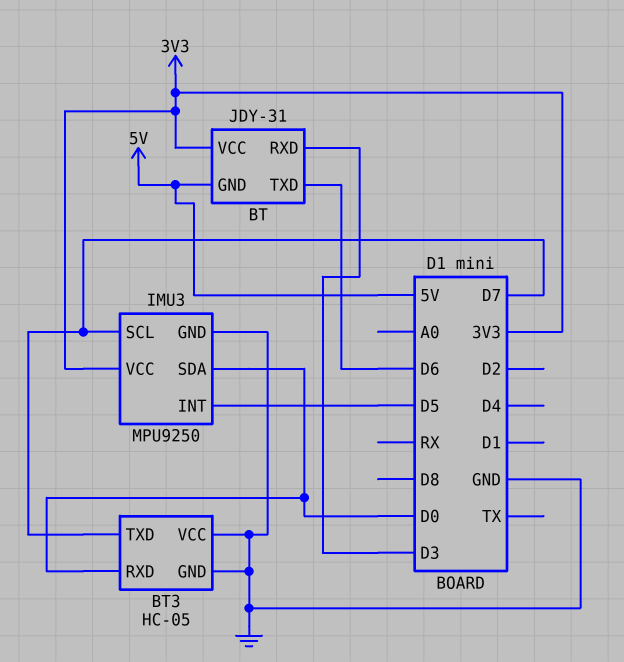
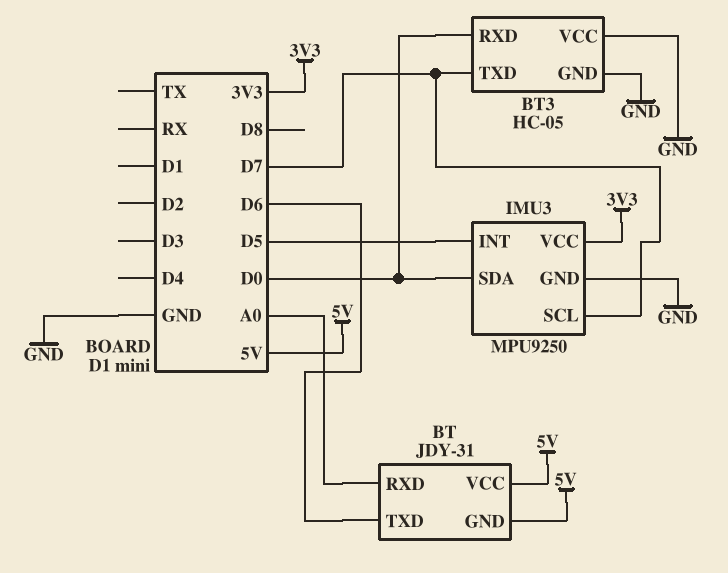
BT pin RXD: D3 -> A0
BT pin VCC: 3V3 -> 5V

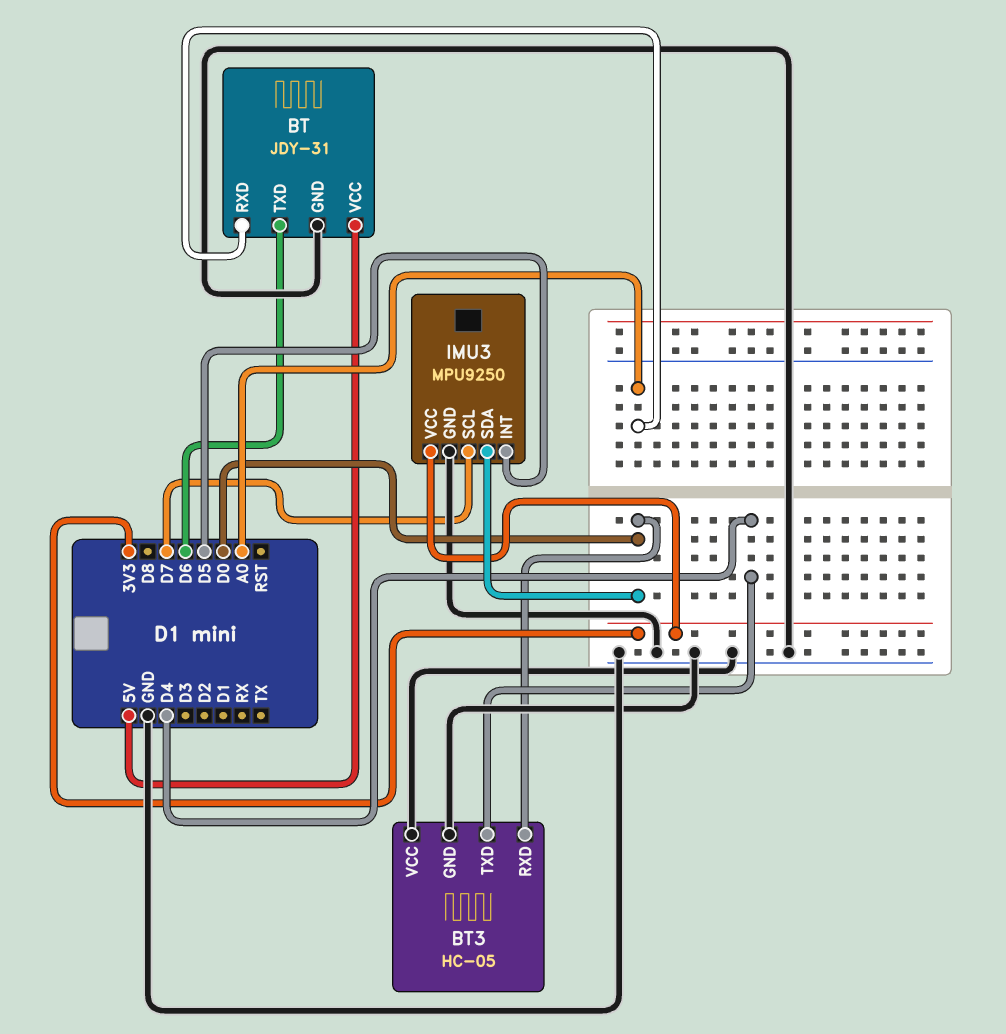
BT pin GND: 5V -> GND
BT3 pin TXD: D7 -> D4

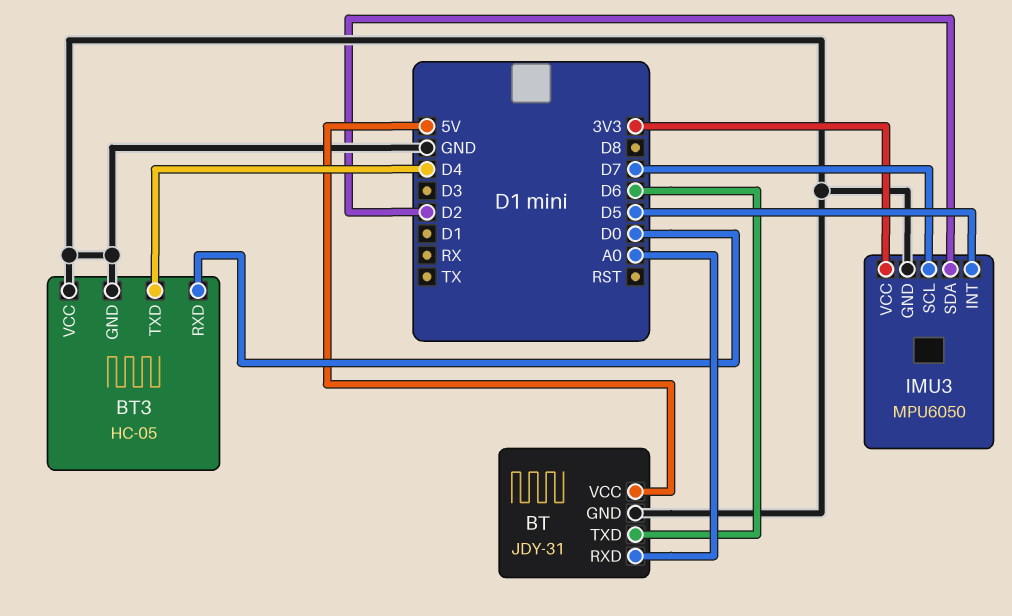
IMU3: MPU9250 -> MPU6050
IMU3 pin SDA: D0 -> D2

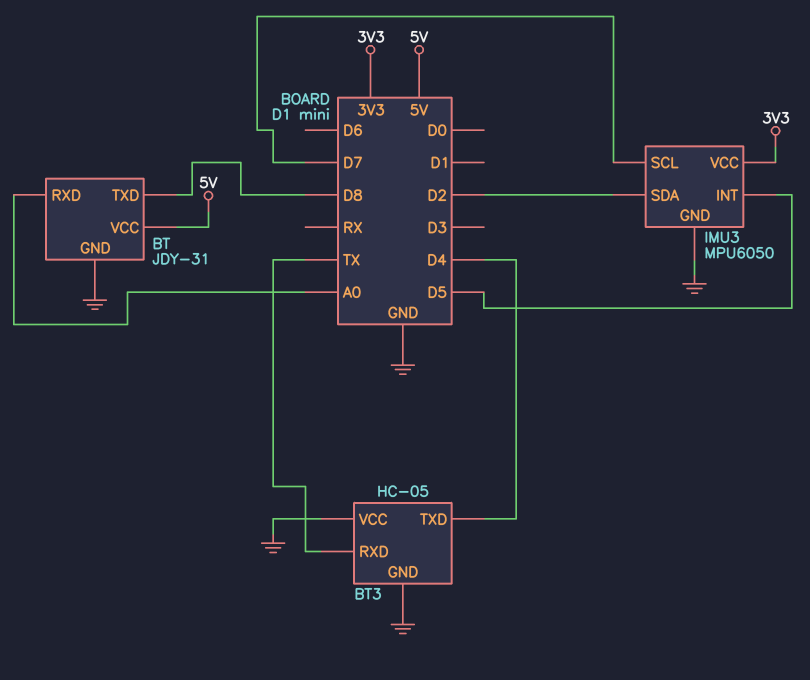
BT pin TXD: D6 -> D8
BT3 pin RXD: D0 -> TX

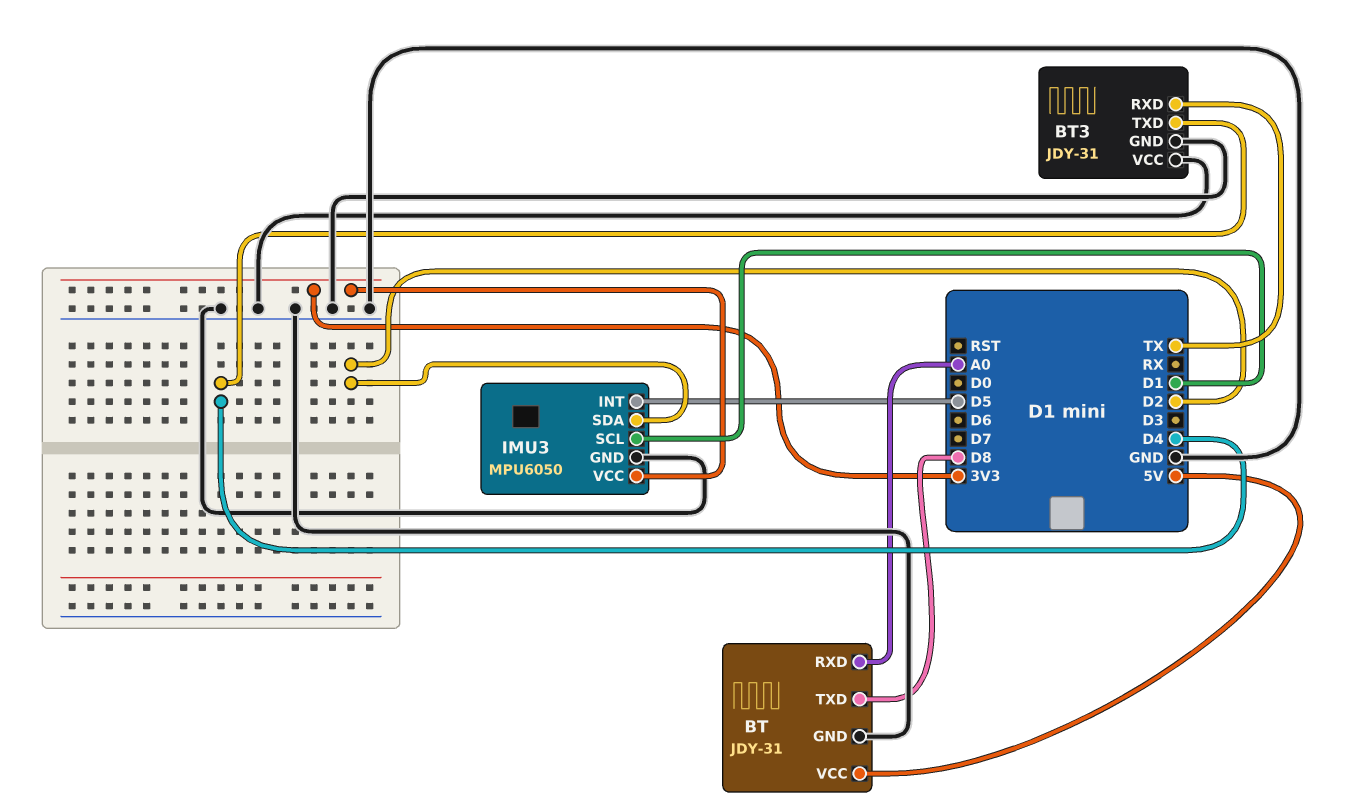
BT3: HC-05 -> JDY-31
IMU3 pin SCL: D7 -> D1

